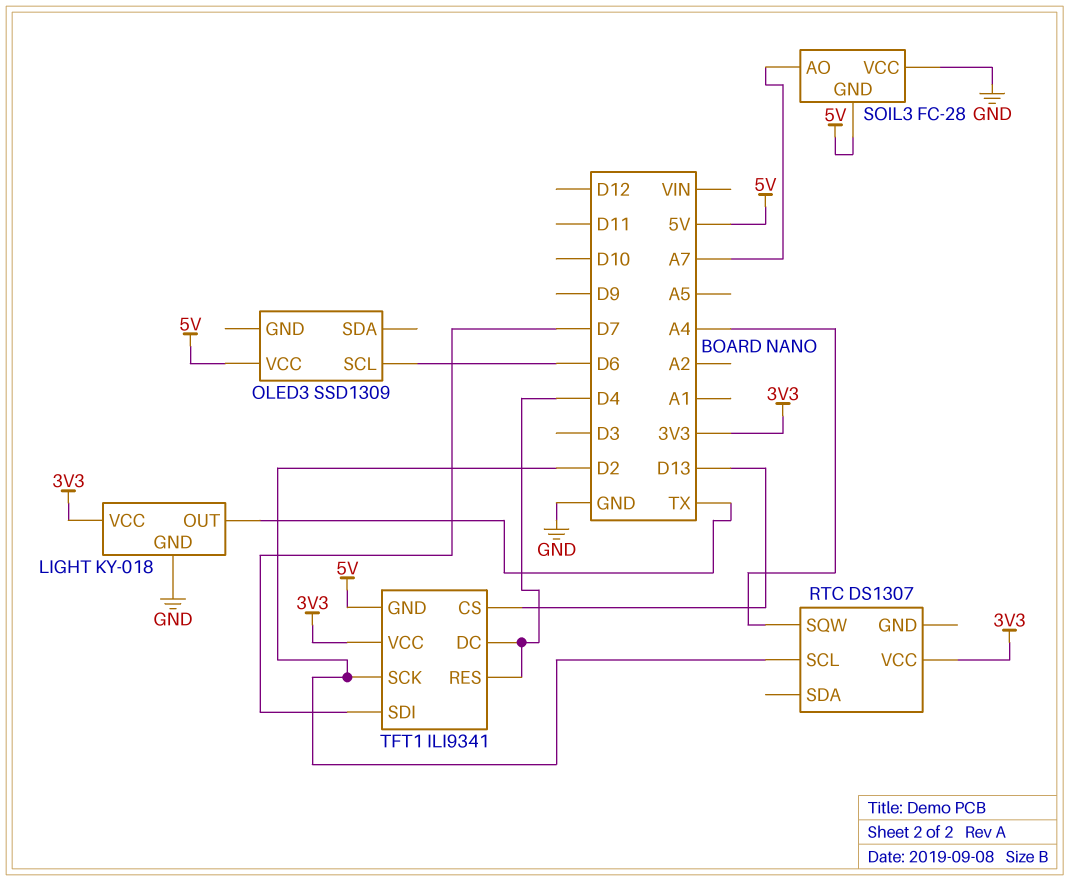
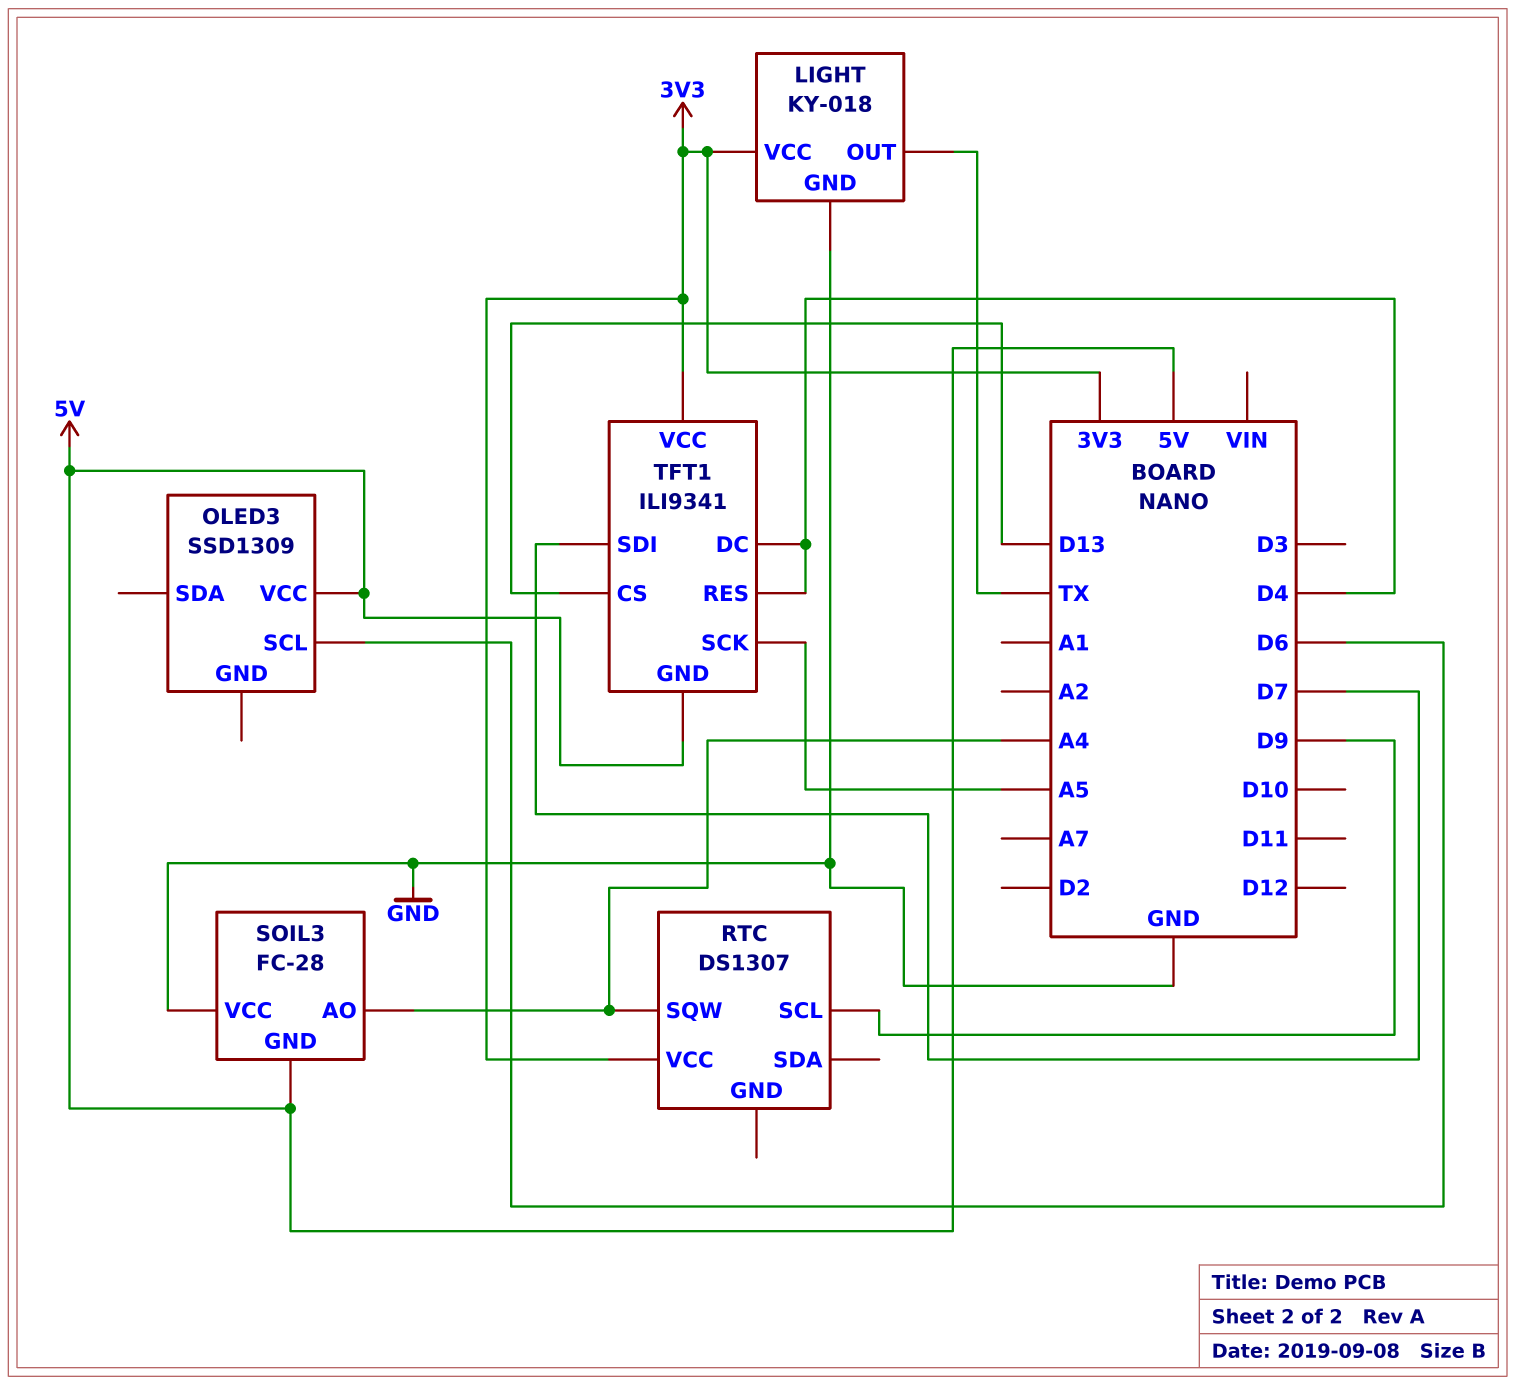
RTC pin SCL: D2 -> D9
SOIL3 pin AO: A7 -> A4
TFT1 pin SCK: D2 -> A5

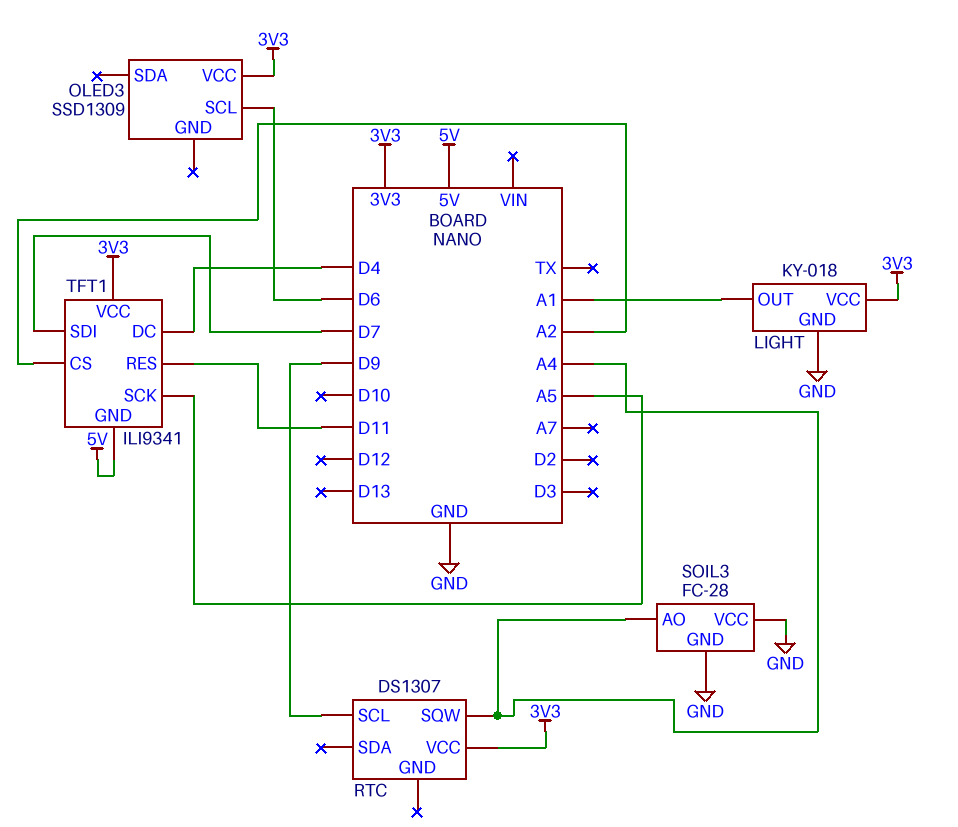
LIGHT pin OUT: TX -> A1
OLED3 pin VCC: 5V -> 3V3
SOIL3 pin GND: 5V -> GND
TFT1 pin CS: D13 -> A2
TFT1 pin RES: D4 -> D11

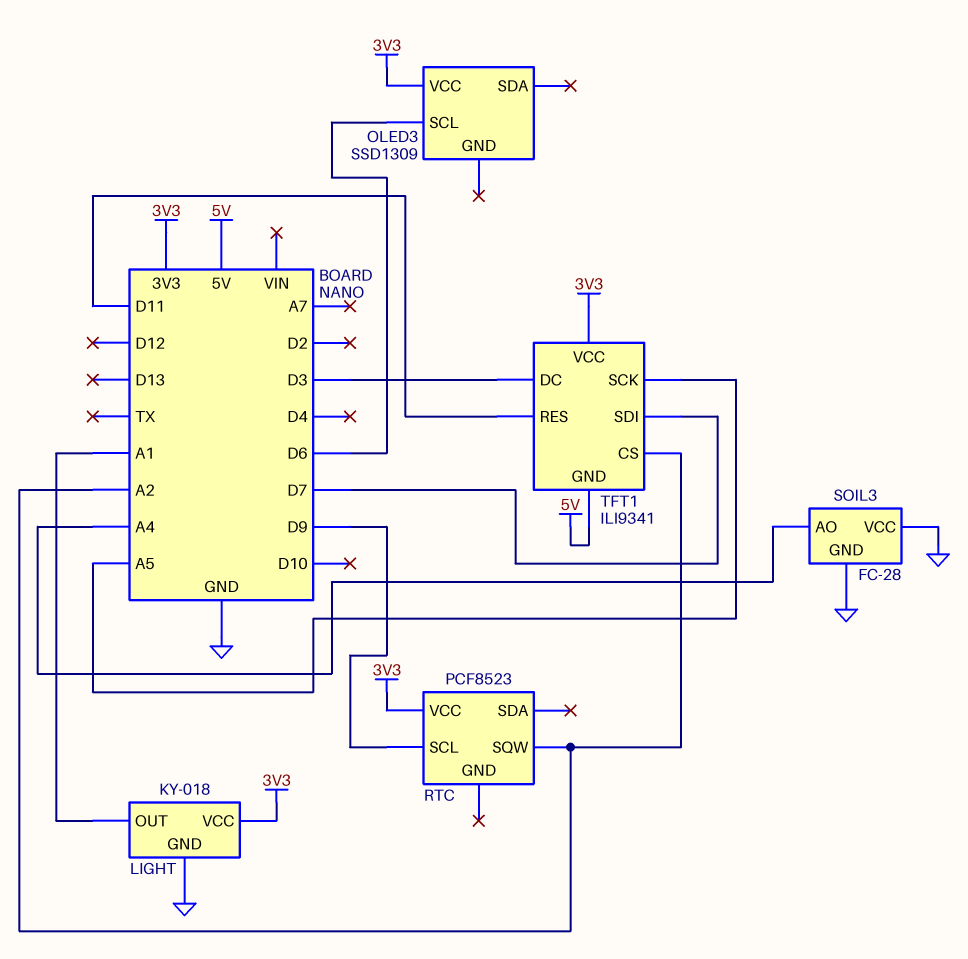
RTC: DS1307 -> PCF8523
RTC pin SQW: A4 -> A2
TFT1 pin DC: D4 -> D3

